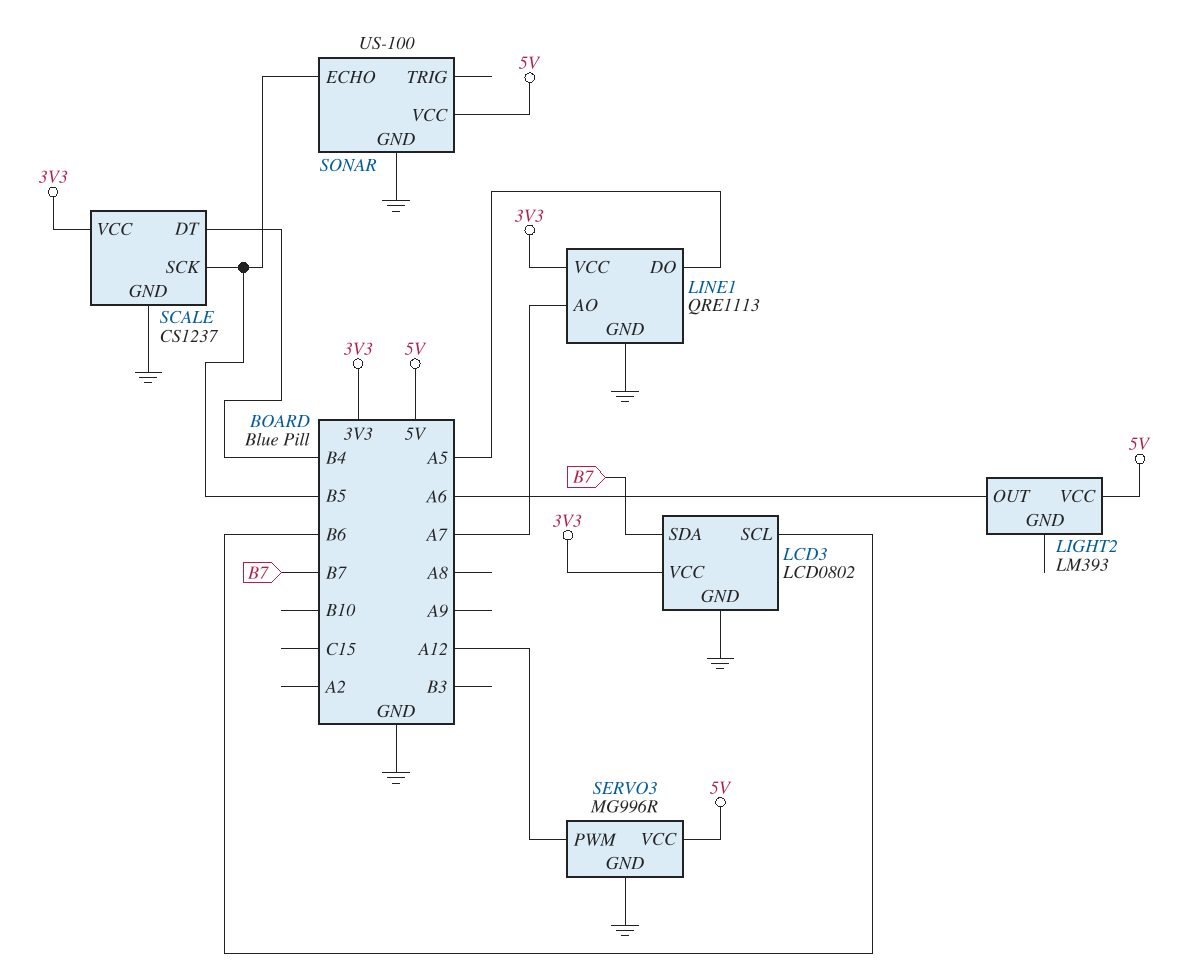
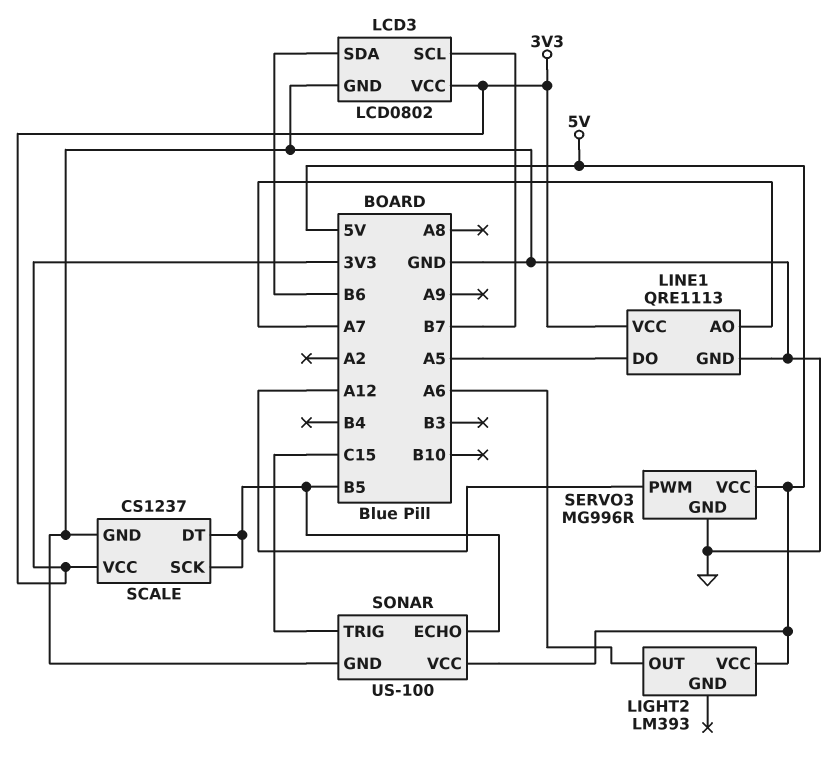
LCD3 pin SCL: B6 -> B7
LCD3 pin SDA: B7 -> B6
SCALE pin DT: B4 -> B5
SONAR pin TRIG: none -> C15

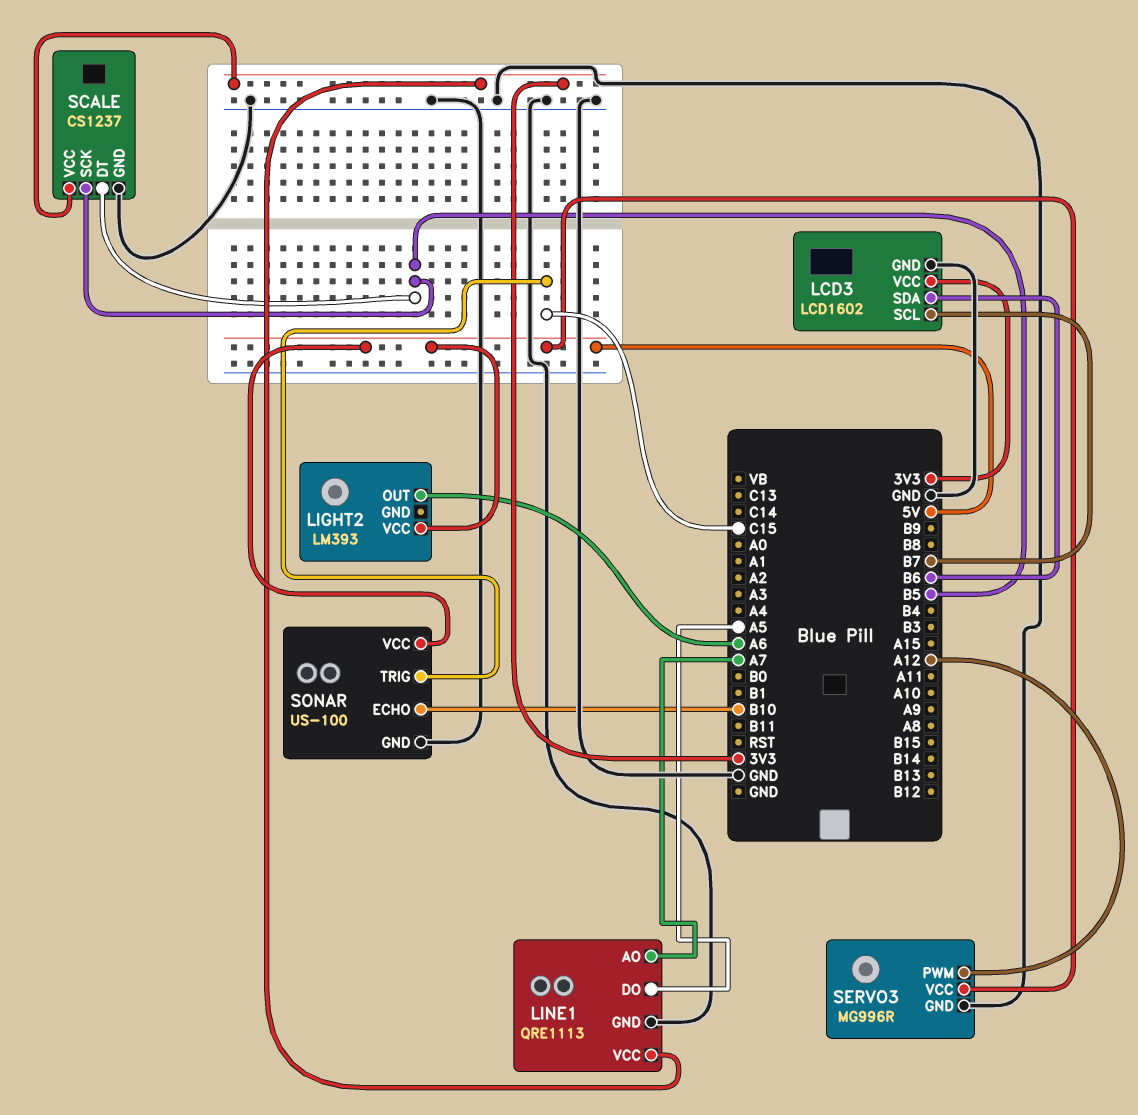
LCD3: LCD0802 -> LCD1602
SONAR pin ECHO: B5 -> B10

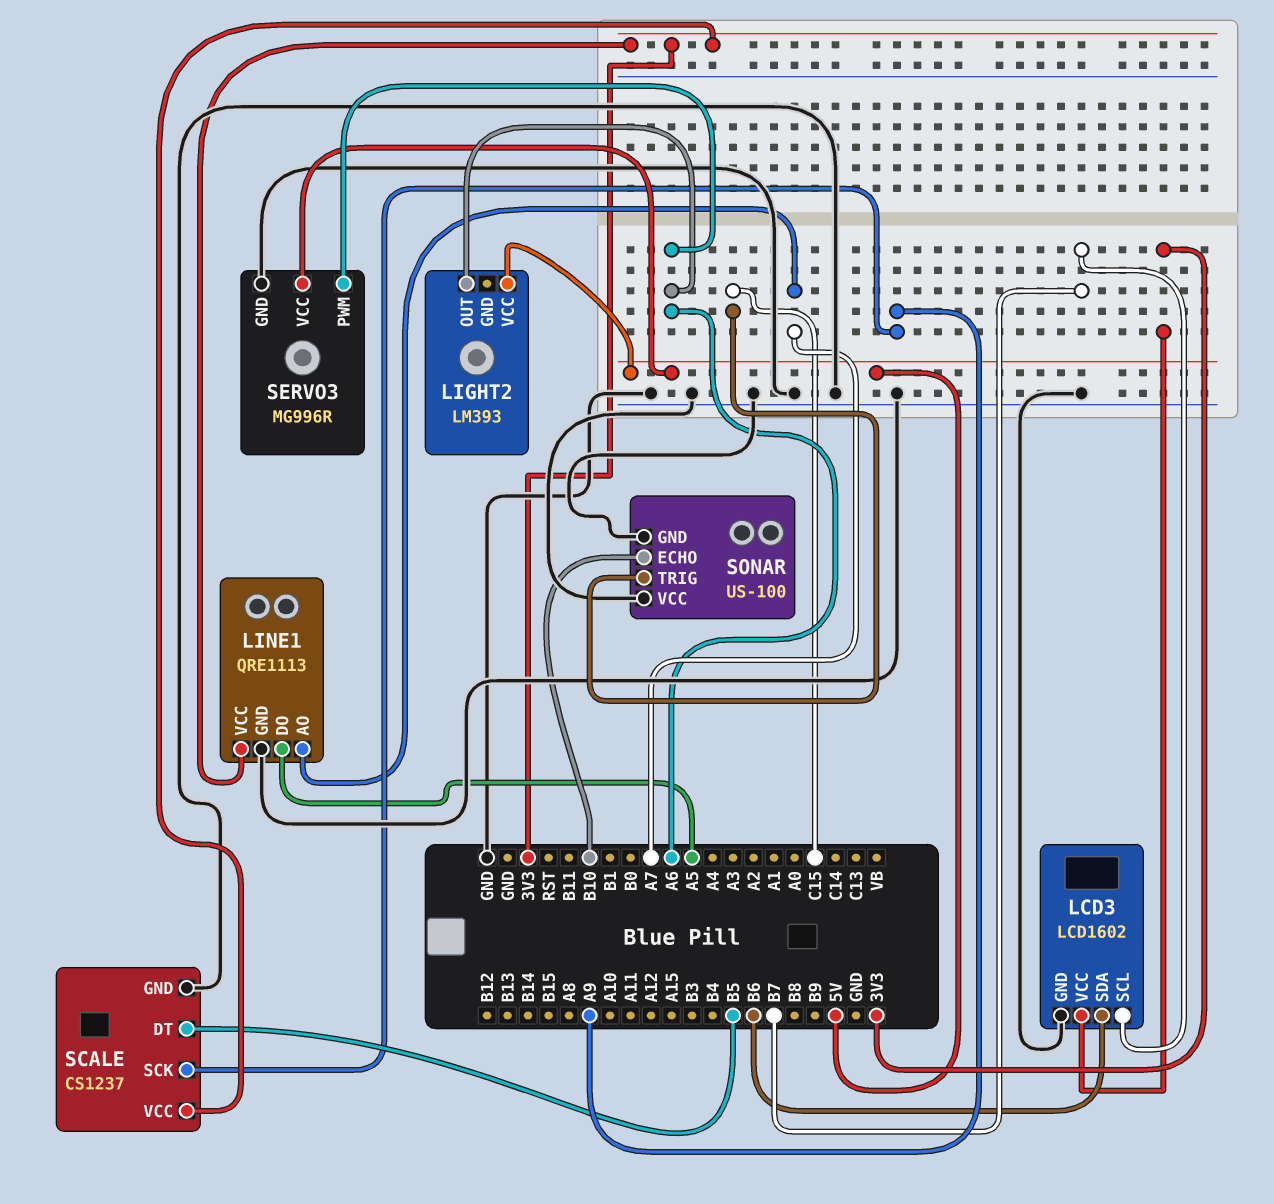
SCALE pin SCK: B5 -> A9
SERVO3 pin PWM: A12 -> A6
SONAR pin VCC: 5V -> GND

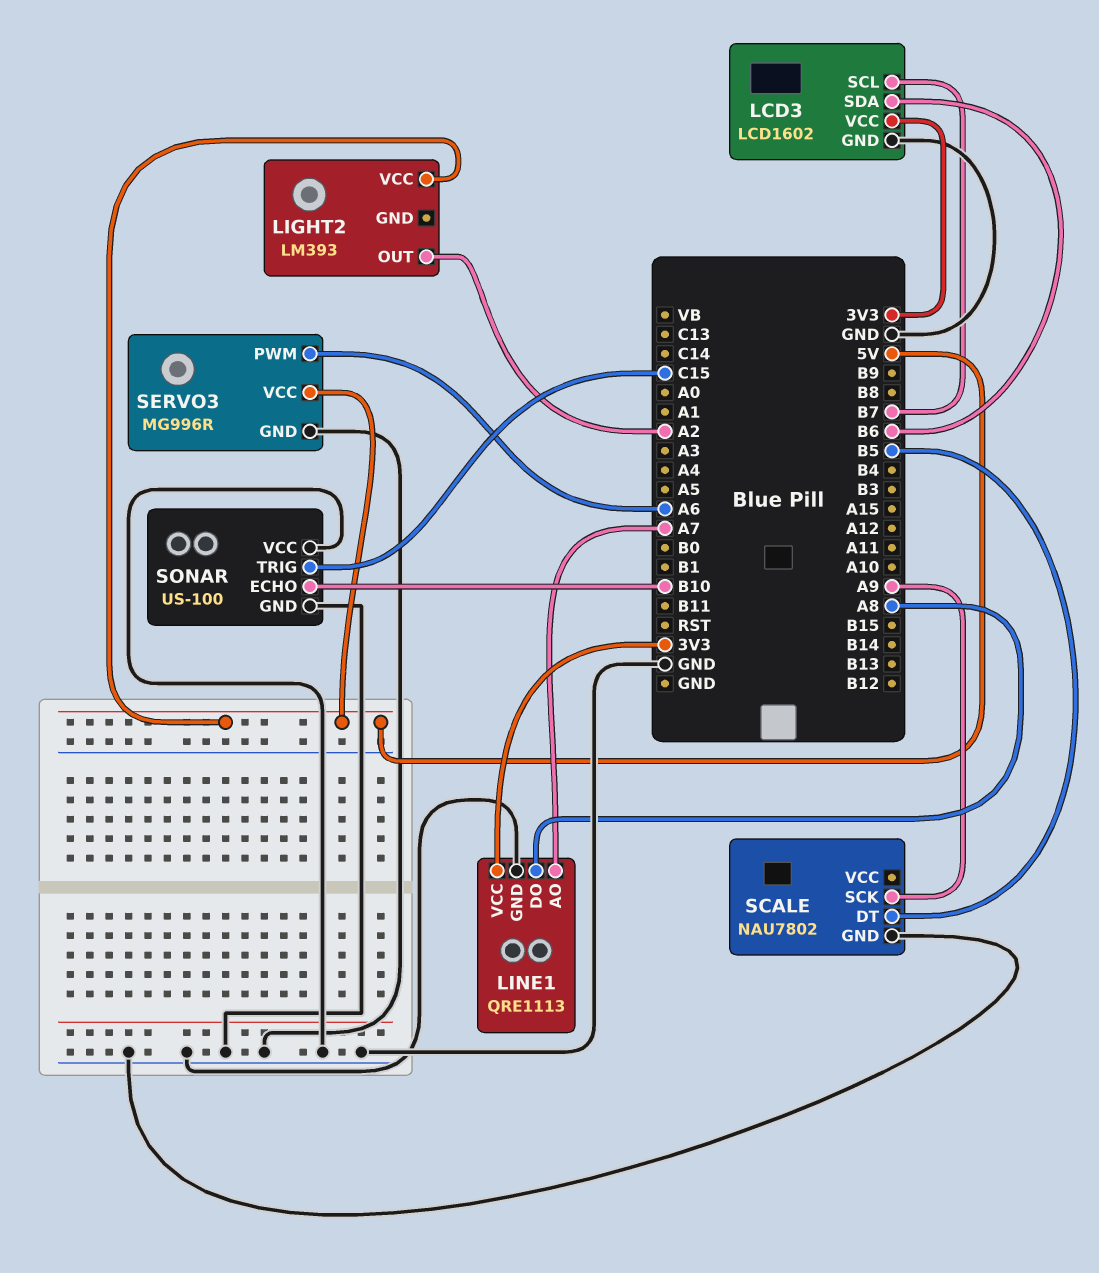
LIGHT2 pin OUT: A6 -> A2
LINE1 pin DO: A5 -> A8
SCALE: CS1237 -> NAU7802
SCALE pin VCC: 3V3 -> none

